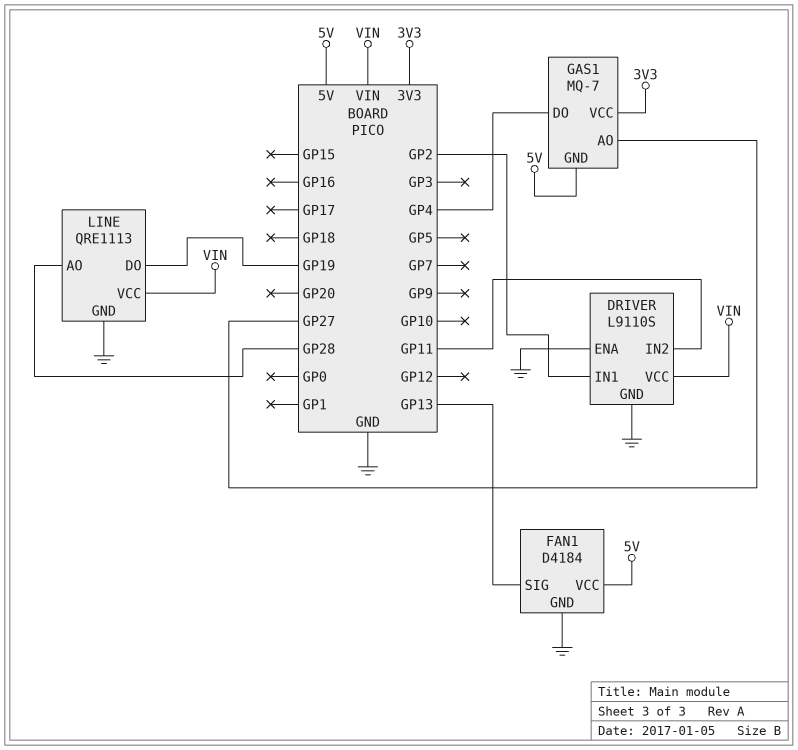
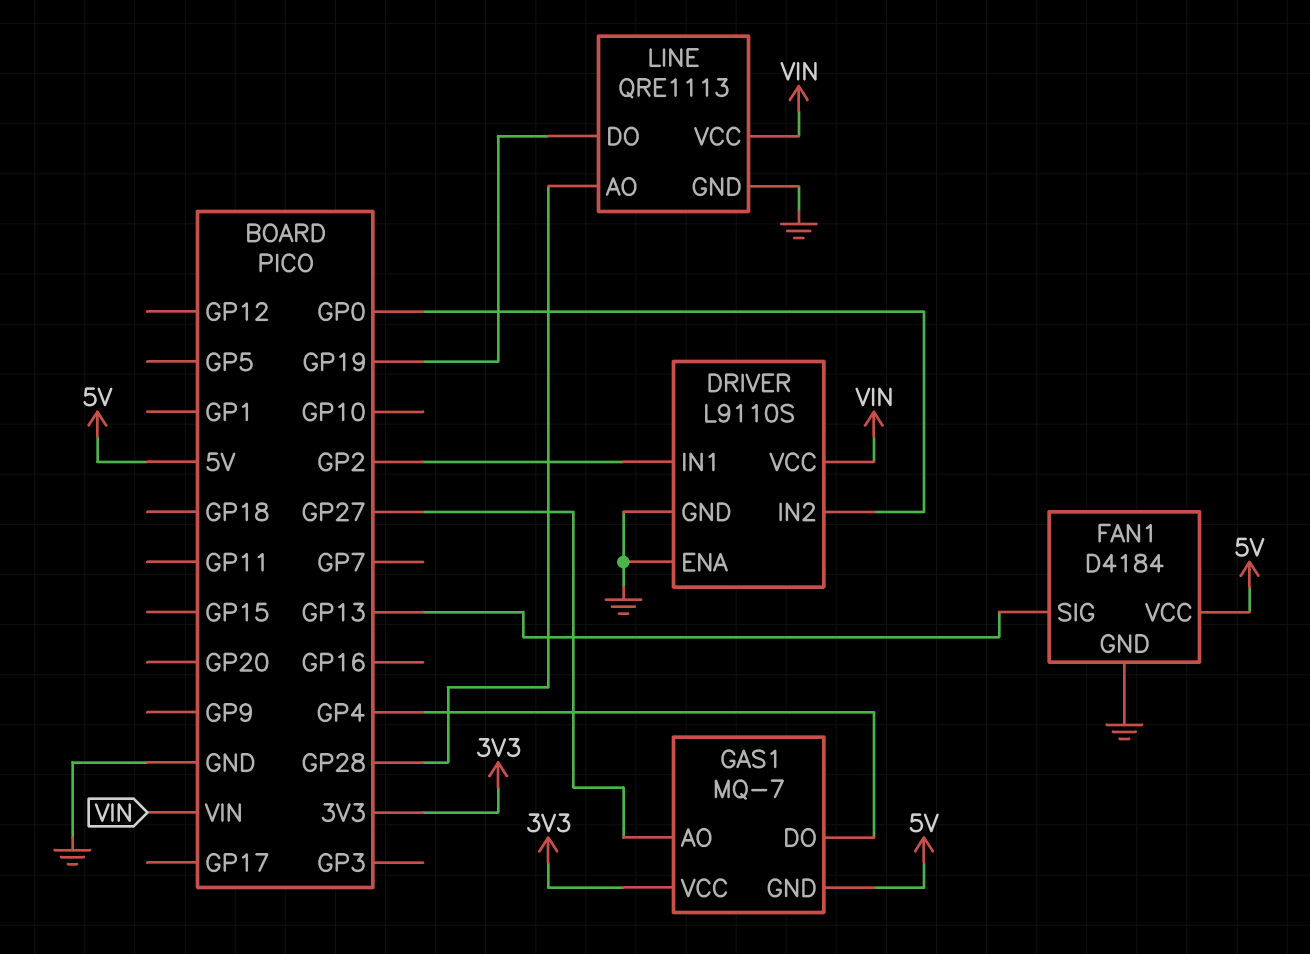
DRIVER pin IN2: GP11 -> GP0

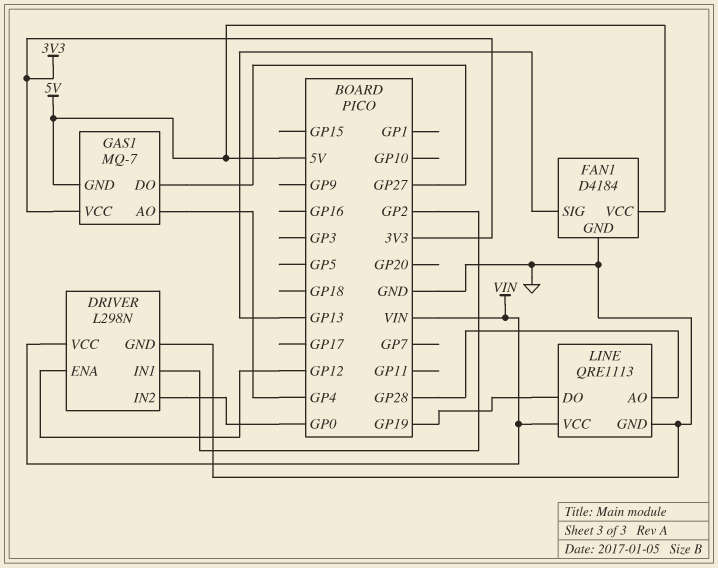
DRIVER: L9110S -> L298N
DRIVER pin ENA: GND -> GP12
GAS1 pin AO: GP27 -> GP4
GAS1 pin DO: GP4 -> GP27

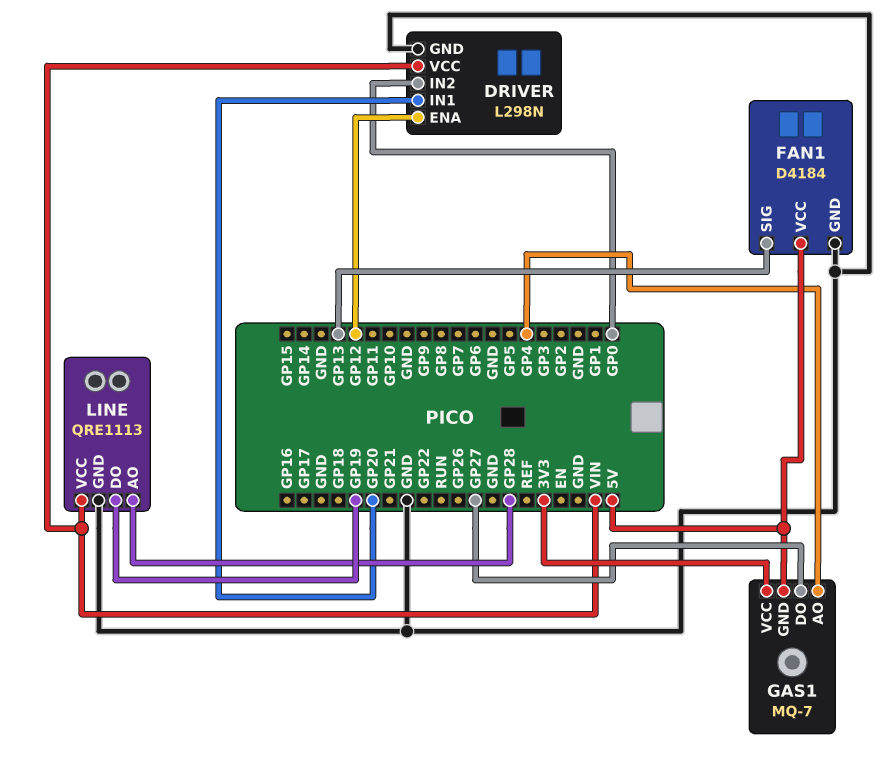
DRIVER pin IN1: GP2 -> GP20

